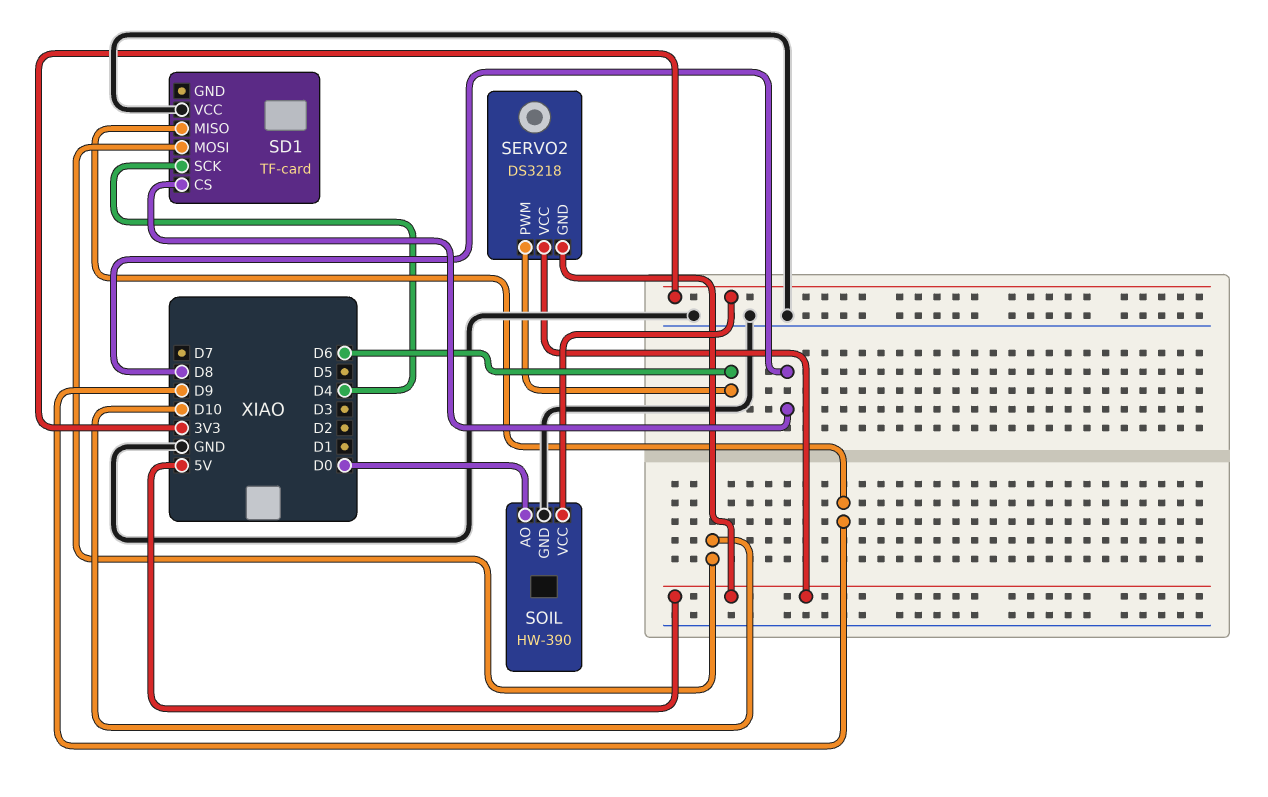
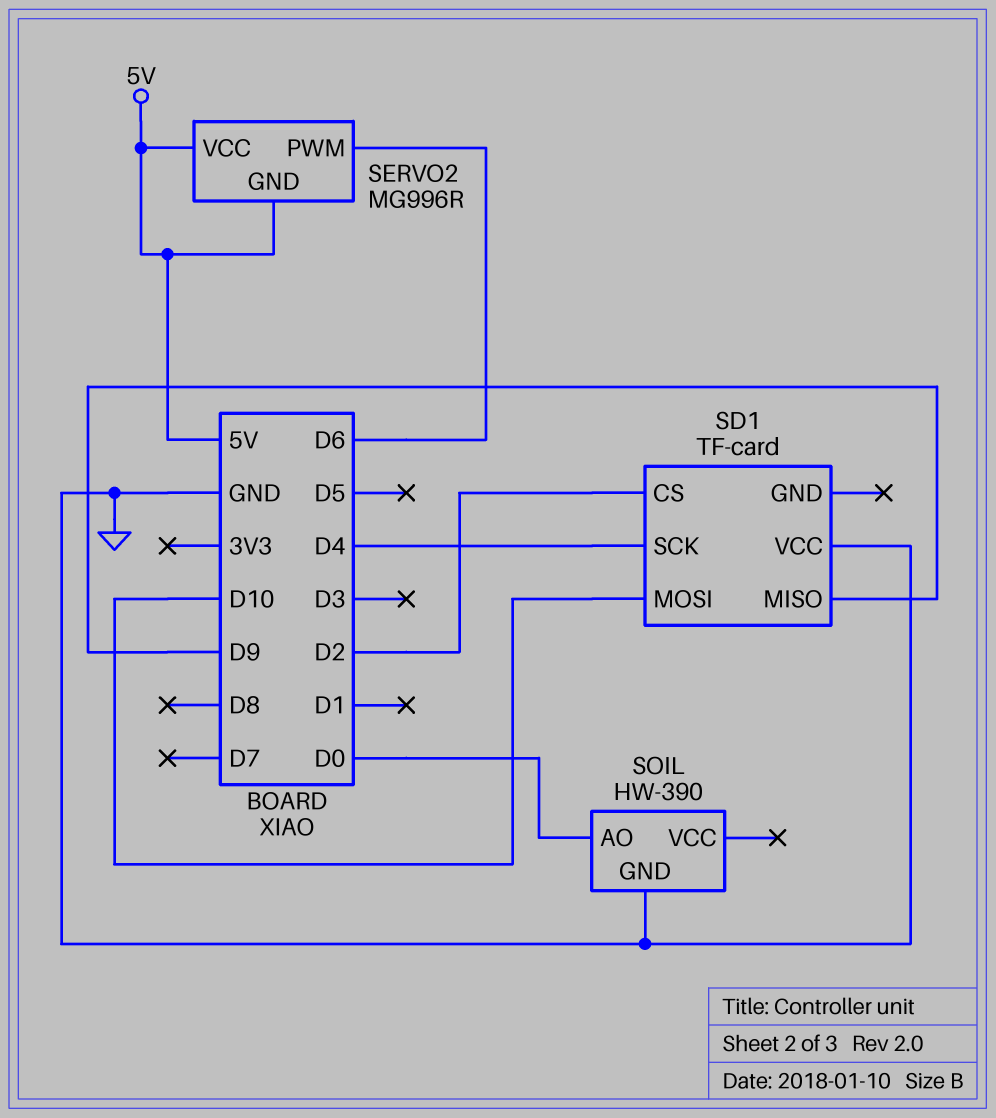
SD1 pin CS: D8 -> D2
SERVO2: DS3218 -> MG996R
SOIL pin VCC: 3V3 -> none

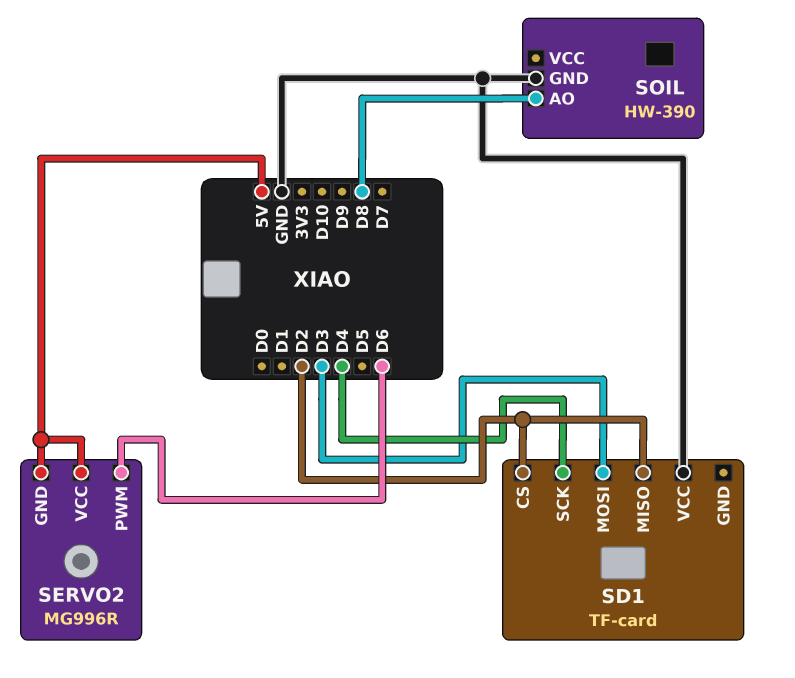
SD1 pin MISO: D9 -> D2
SD1 pin MOSI: D10 -> D3
SOIL pin AO: D0 -> D8

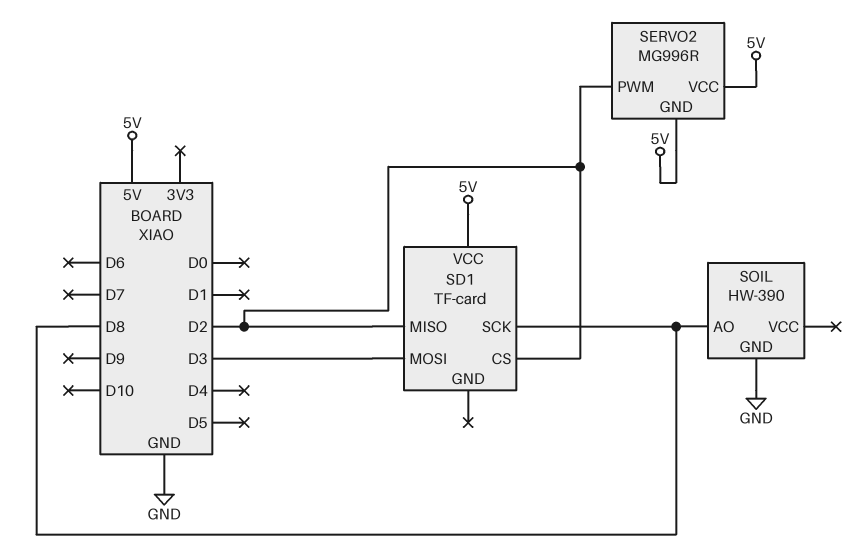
SD1 pin SCK: D4 -> D8
SD1 pin VCC: GND -> 5V
SERVO2 pin PWM: D6 -> D2

